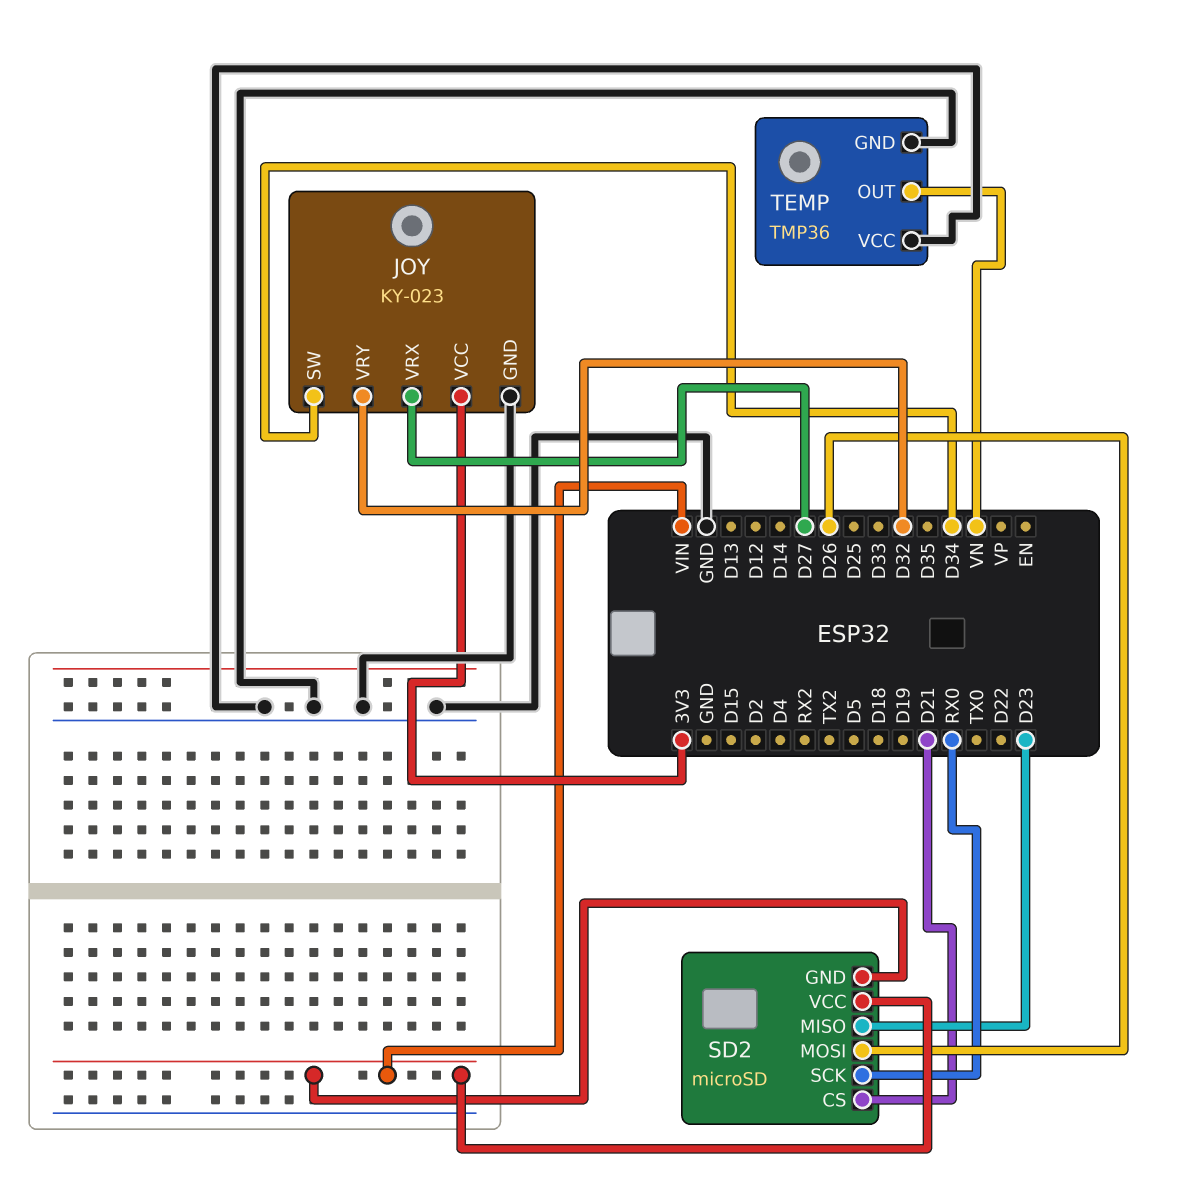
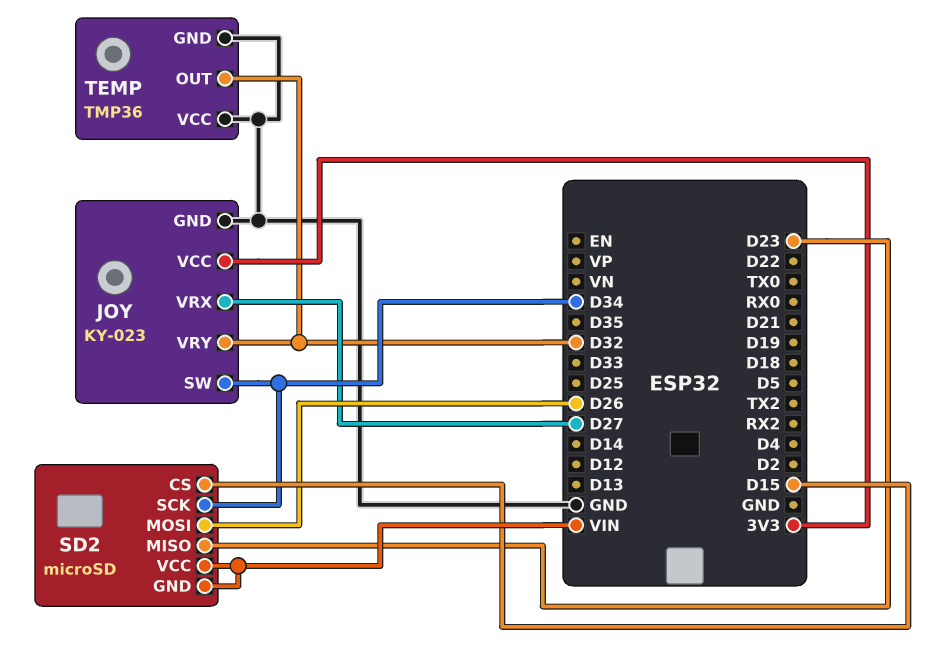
SD2 pin CS: D21 -> D15
SD2 pin SCK: RX0 -> D34
TEMP pin OUT: VN -> D32

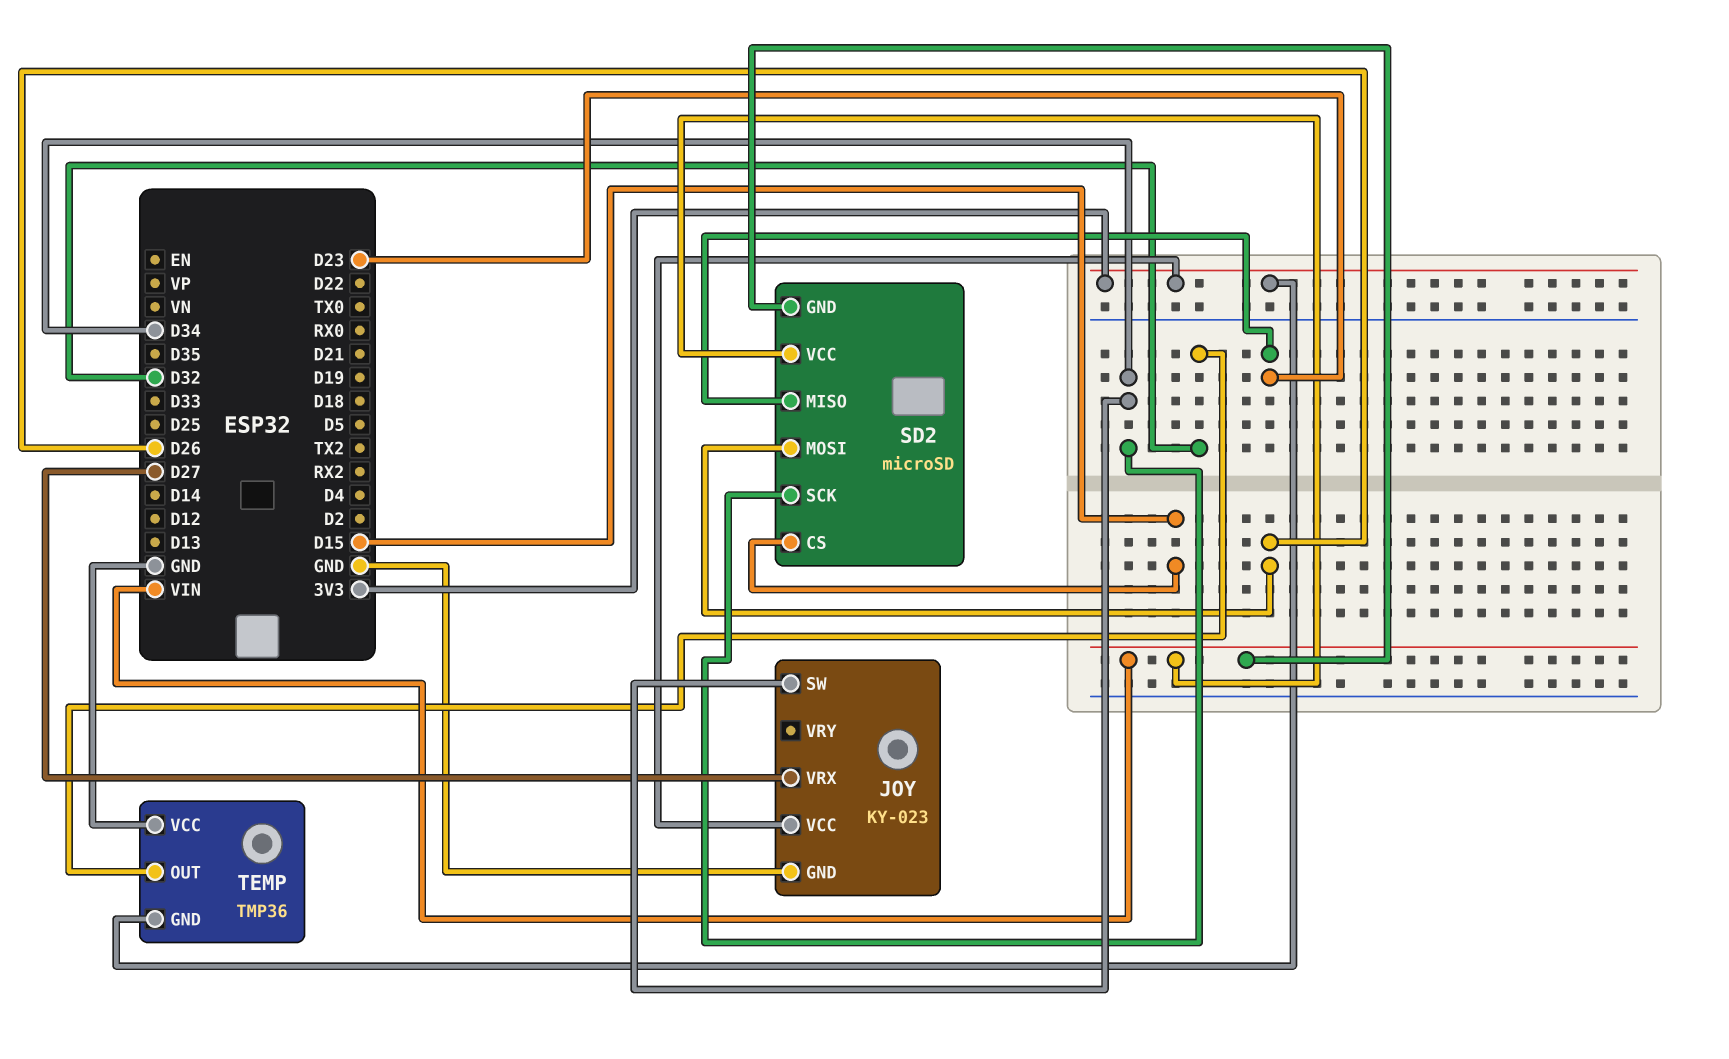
JOY pin VRY: D32 -> none
TEMP pin GND: GND -> 3V3

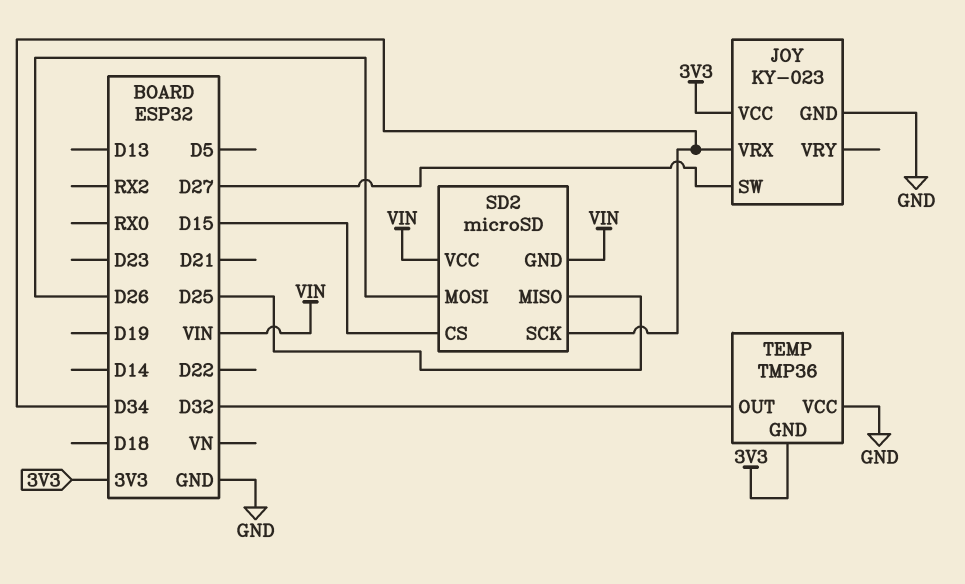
JOY pin SW: D34 -> D27
JOY pin VRX: D27 -> D34
SD2 pin MISO: D23 -> D25

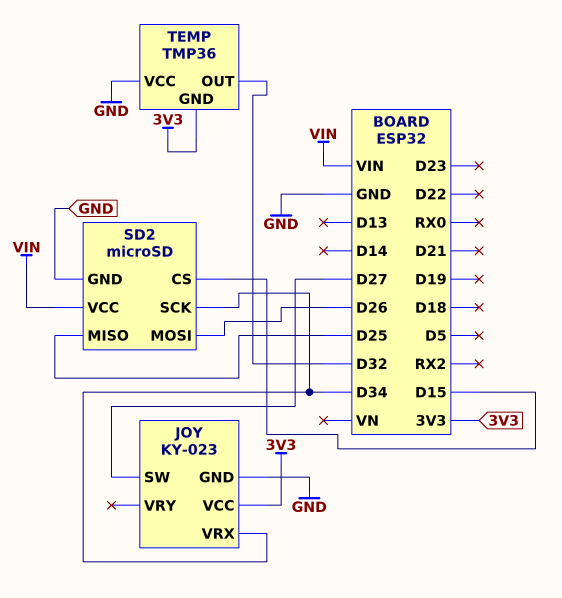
SD2 pin GND: VIN -> GND

